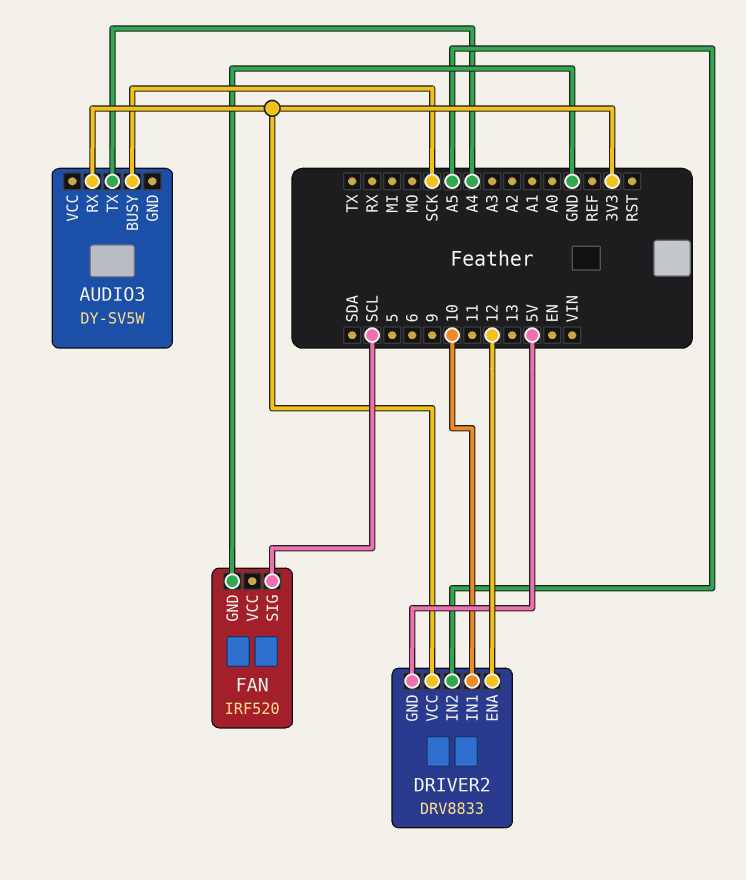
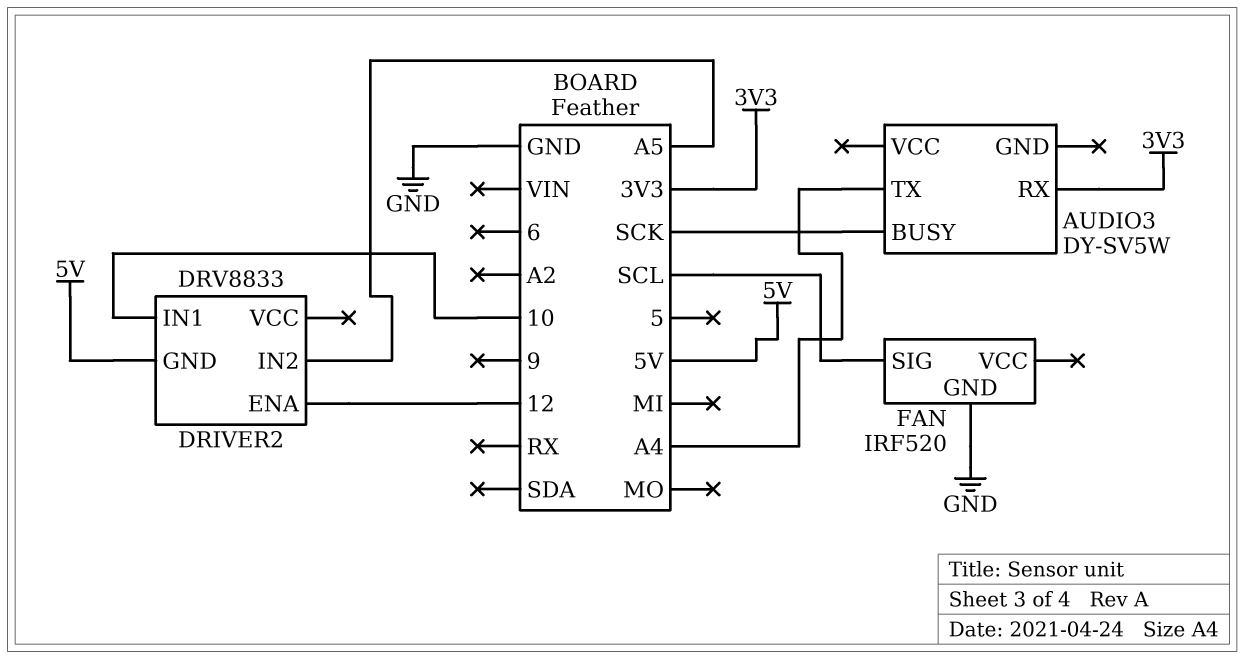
DRIVER2 pin VCC: 3V3 -> none

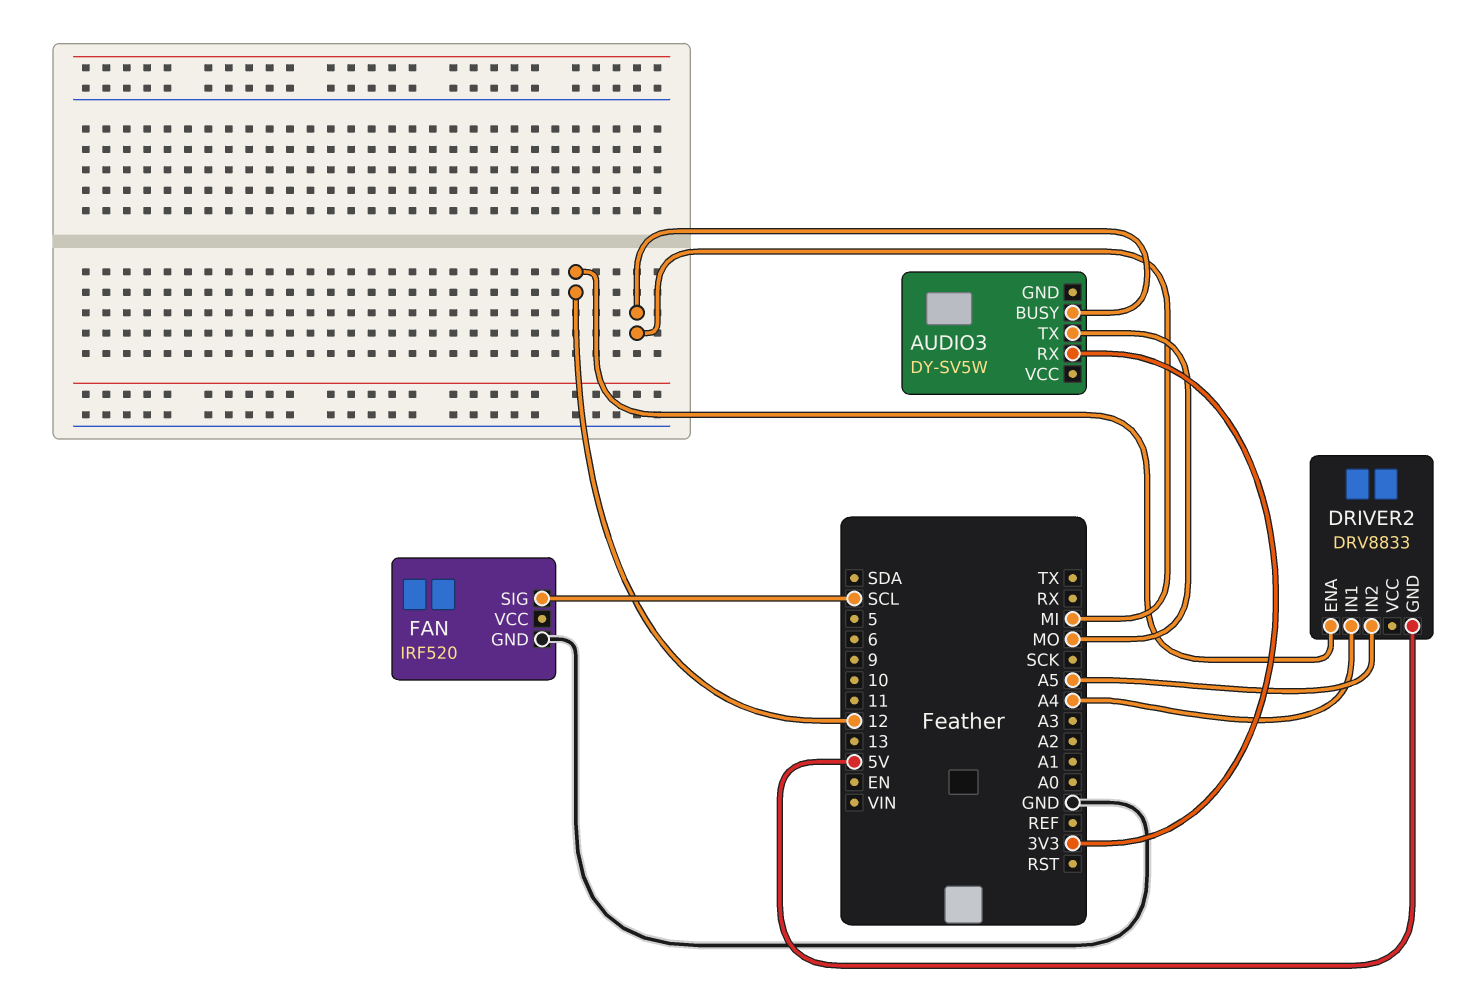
AUDIO3 pin BUSY: SCK -> MI
AUDIO3 pin TX: A4 -> MO
DRIVER2 pin IN1: 10 -> A4

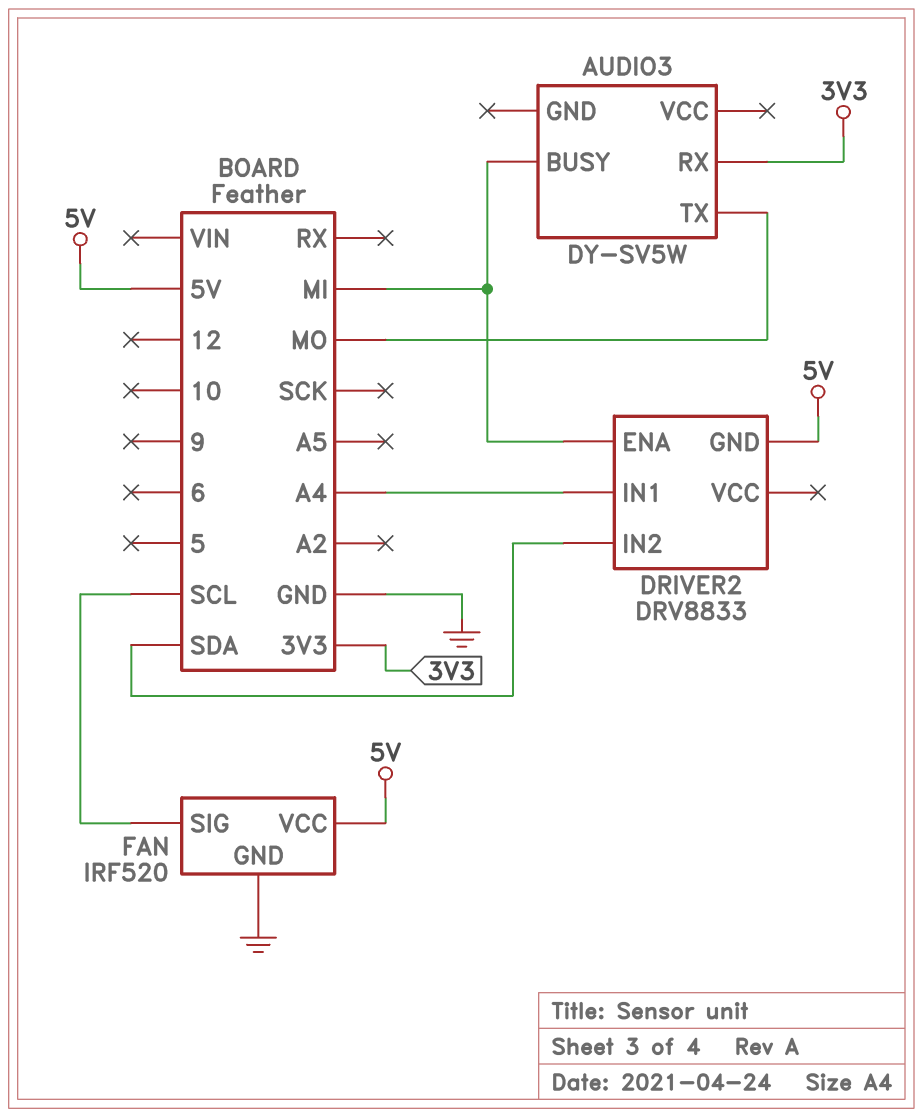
DRIVER2 pin ENA: 12 -> MI
DRIVER2 pin IN2: A5 -> SDA
FAN pin VCC: none -> 5V

